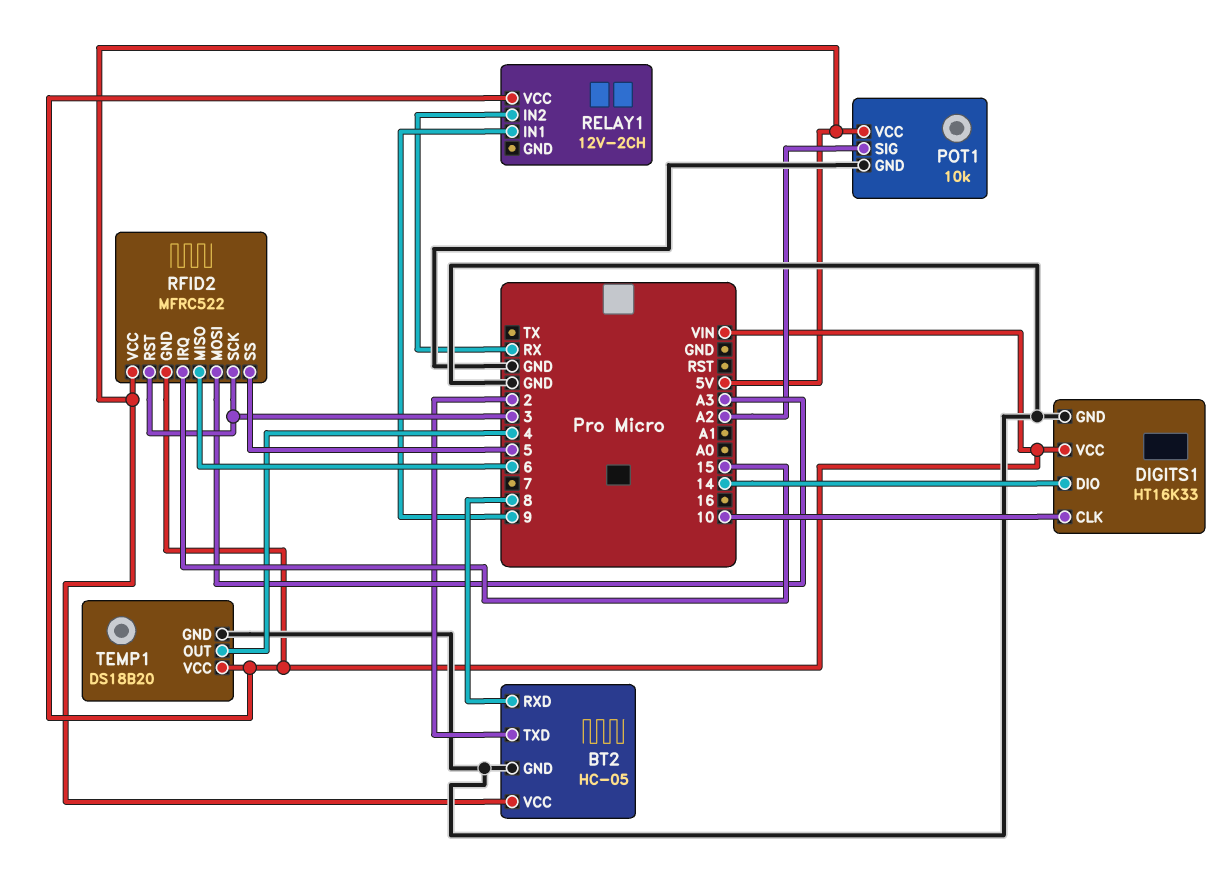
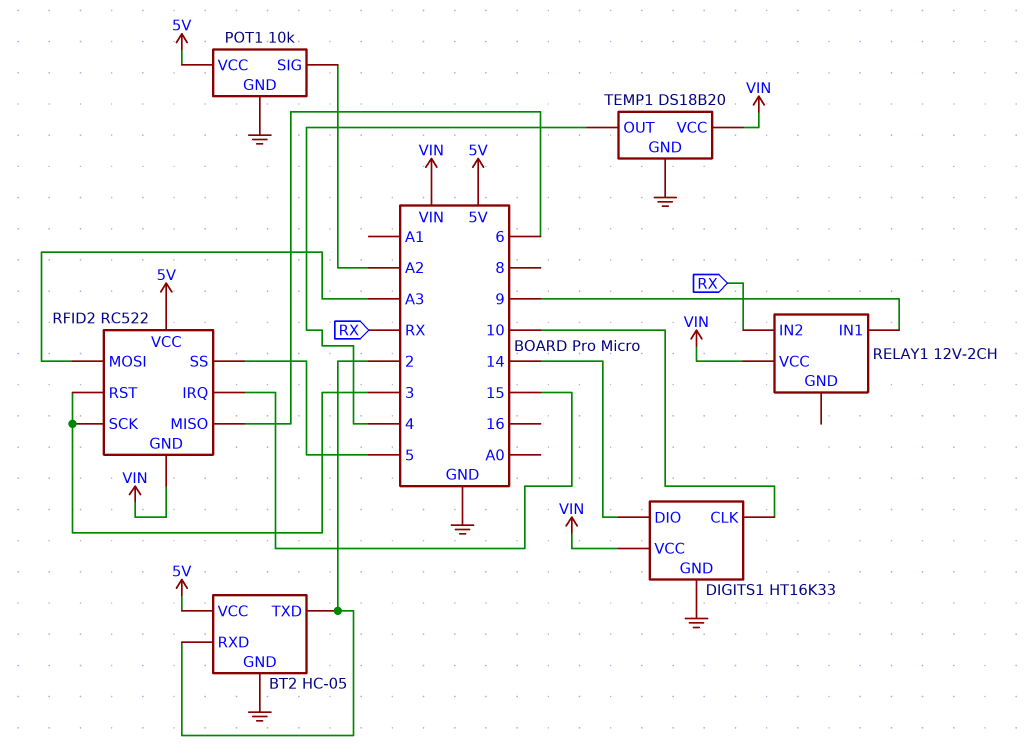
BT2 pin RXD: 8 -> 2
RFID2: MFRC522 -> RC522

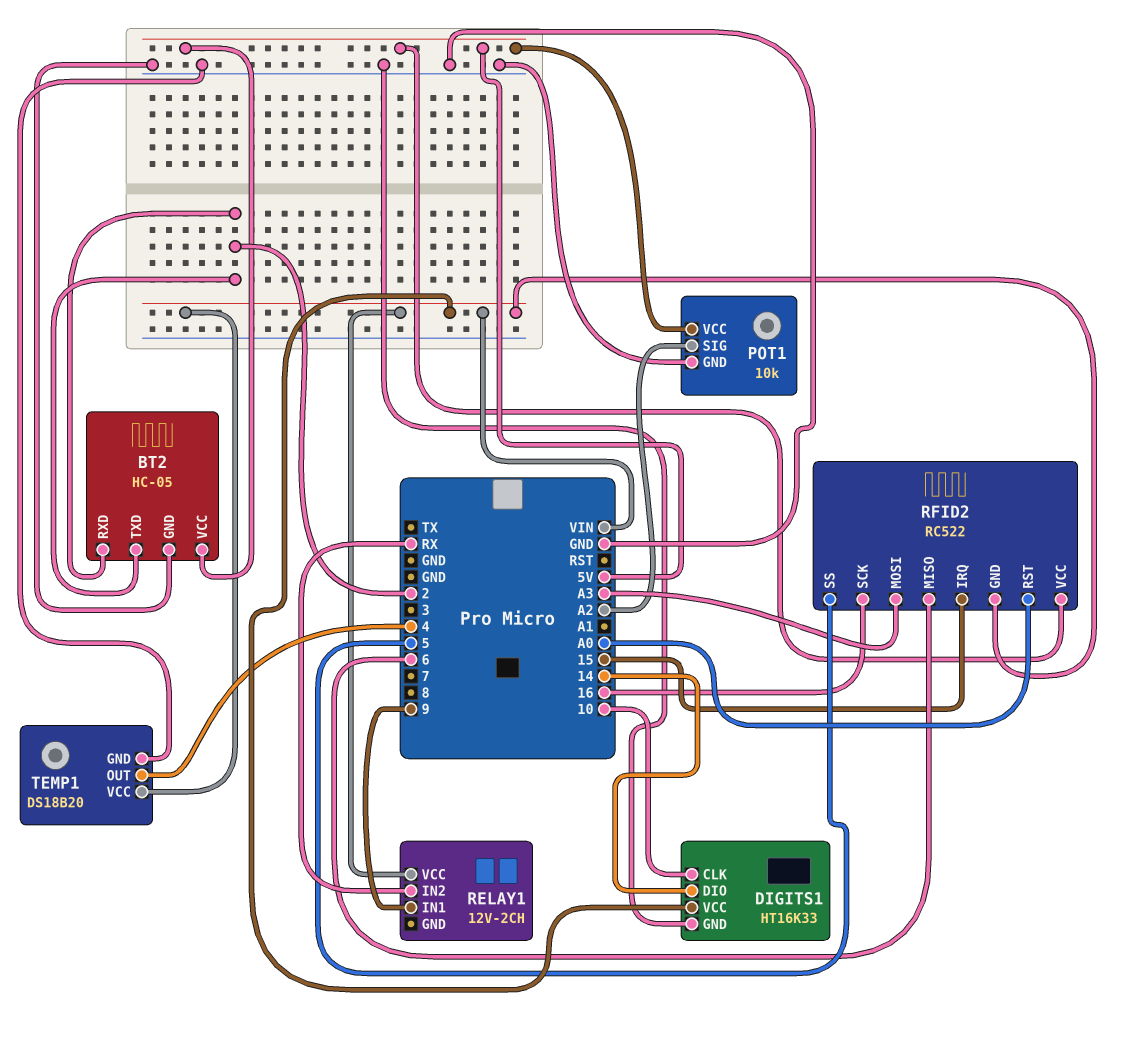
RFID2 pin RST: 3 -> A0
RFID2 pin SCK: 3 -> 16

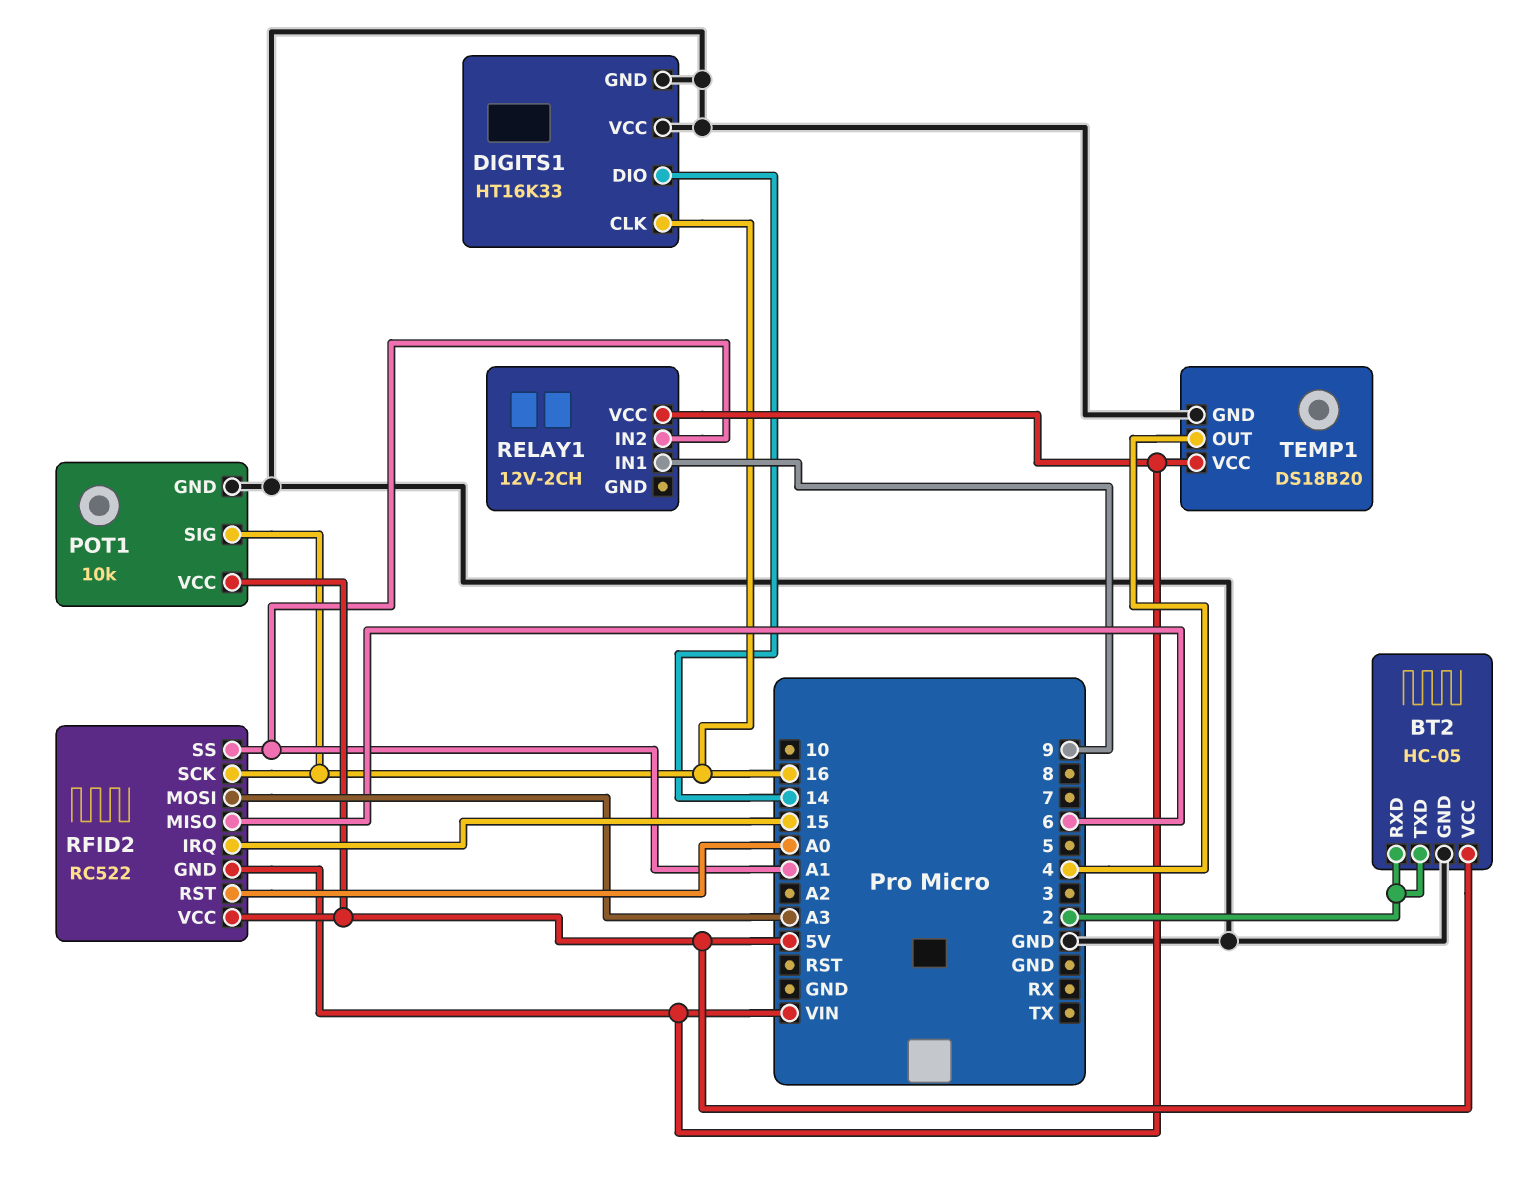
DIGITS1 pin CLK: 10 -> 16
DIGITS1 pin VCC: VIN -> GND
POT1 pin SIG: A2 -> 16
RELAY1 pin IN2: RX -> A1
RFID2 pin SS: 5 -> A1

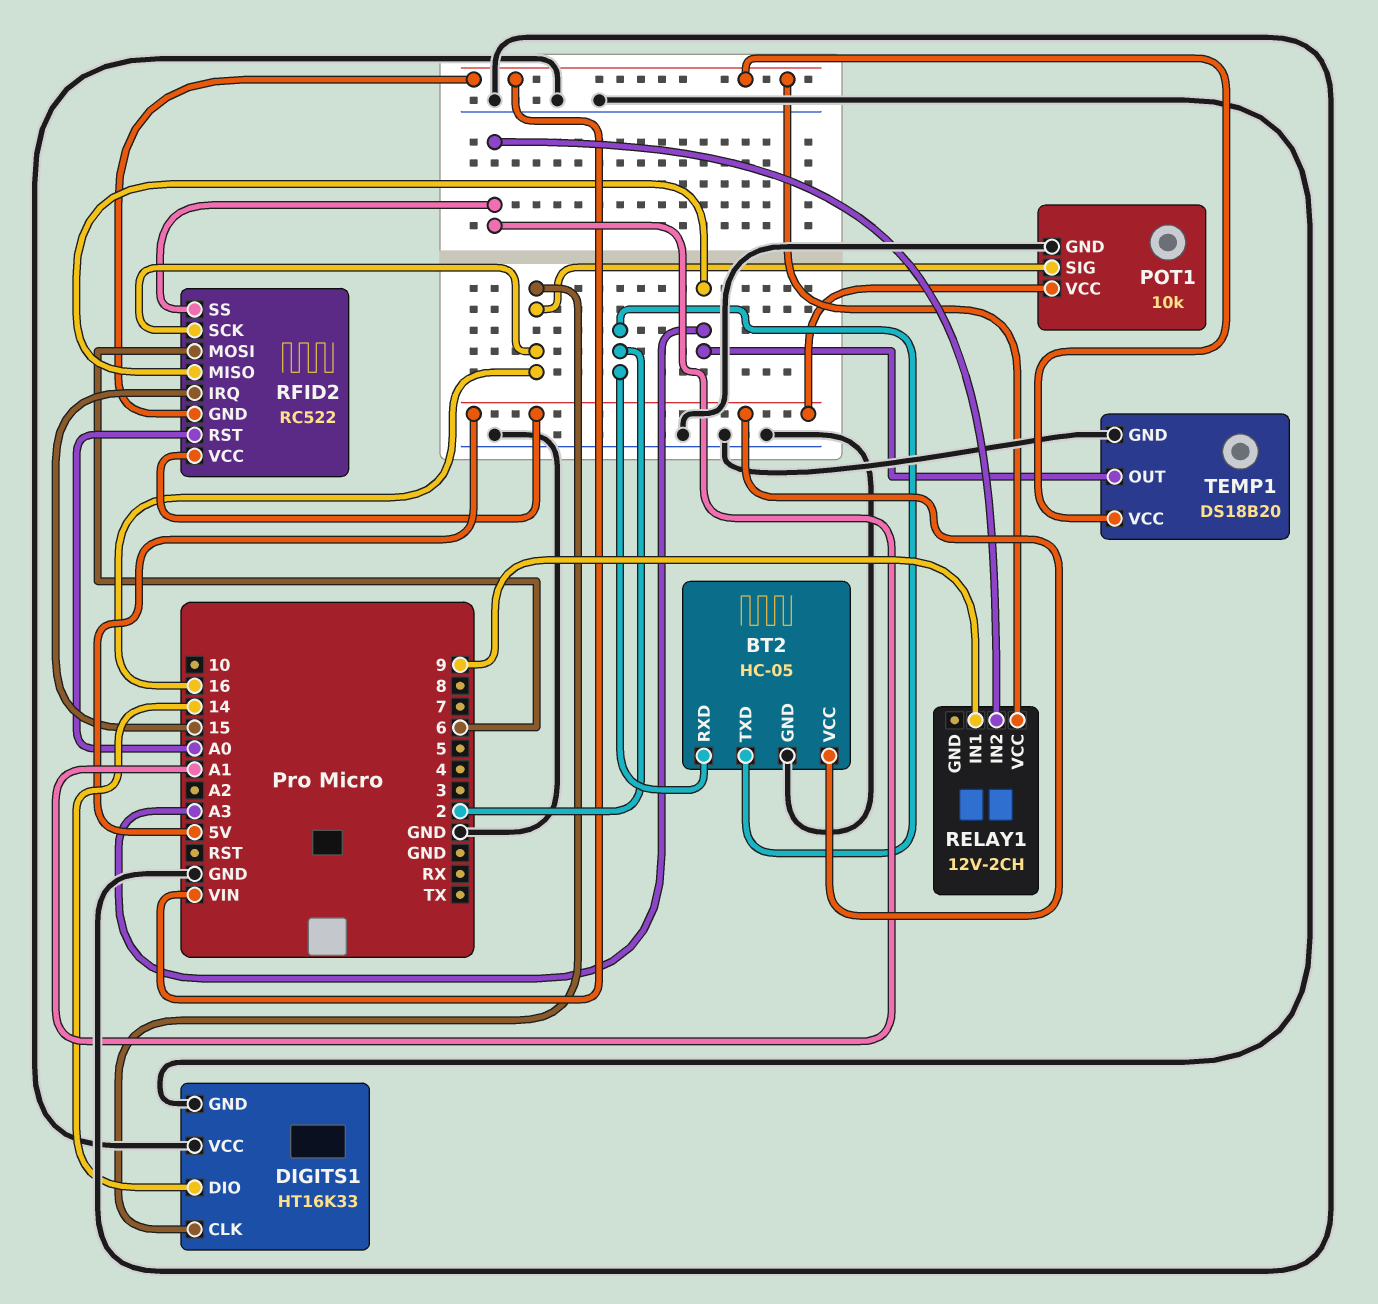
RFID2 pin MISO: 6 -> A3
RFID2 pin MOSI: A3 -> 6
TEMP1 pin OUT: 4 -> A3

